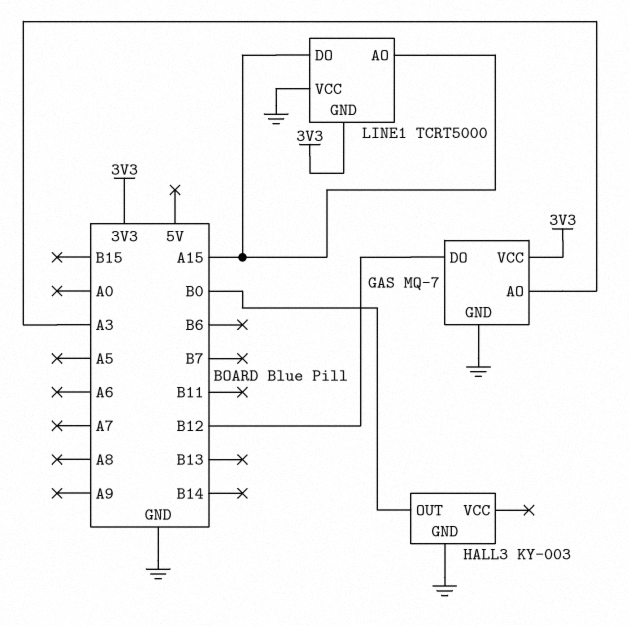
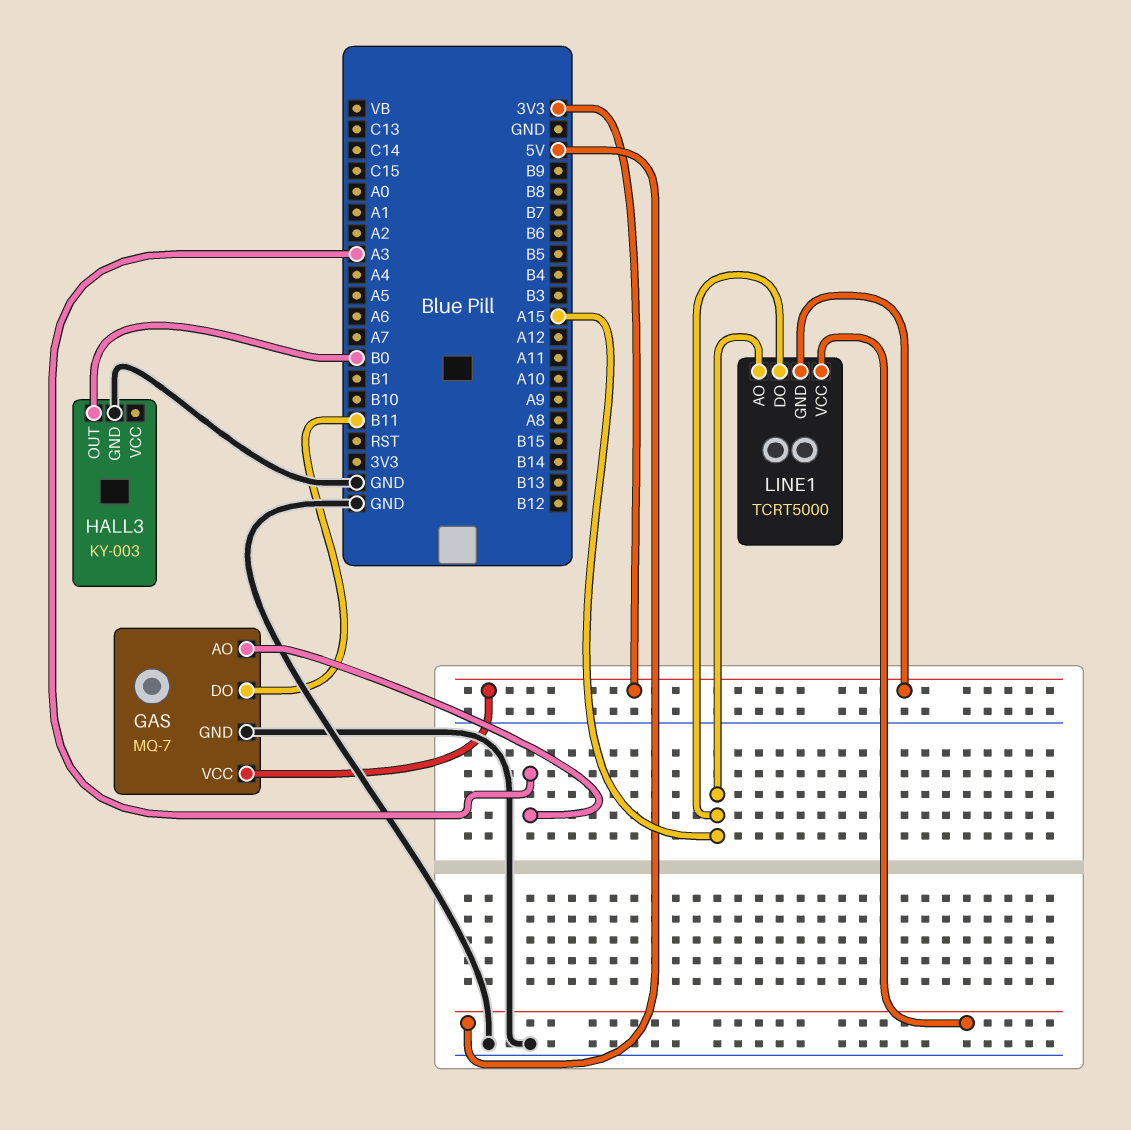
GAS pin DO: B12 -> B11
LINE1 pin VCC: GND -> 5V

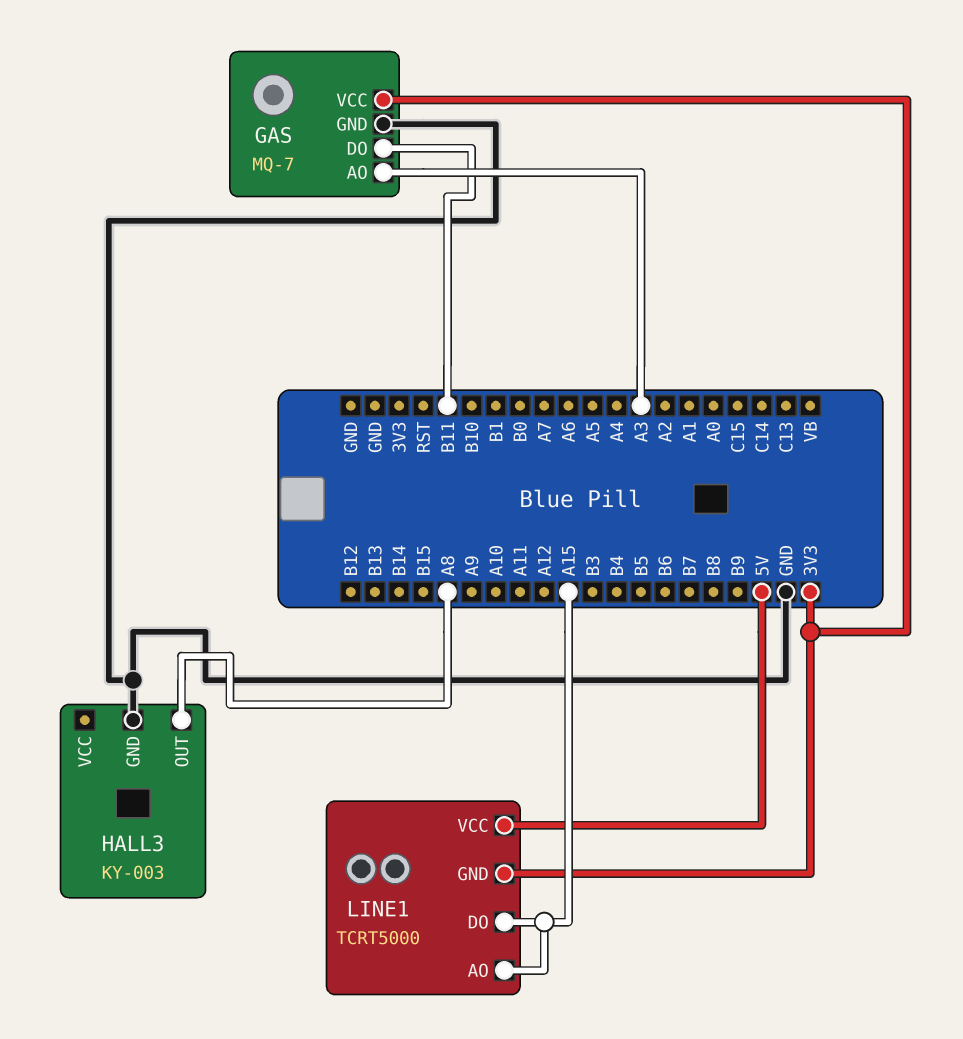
HALL3 pin OUT: B0 -> A8

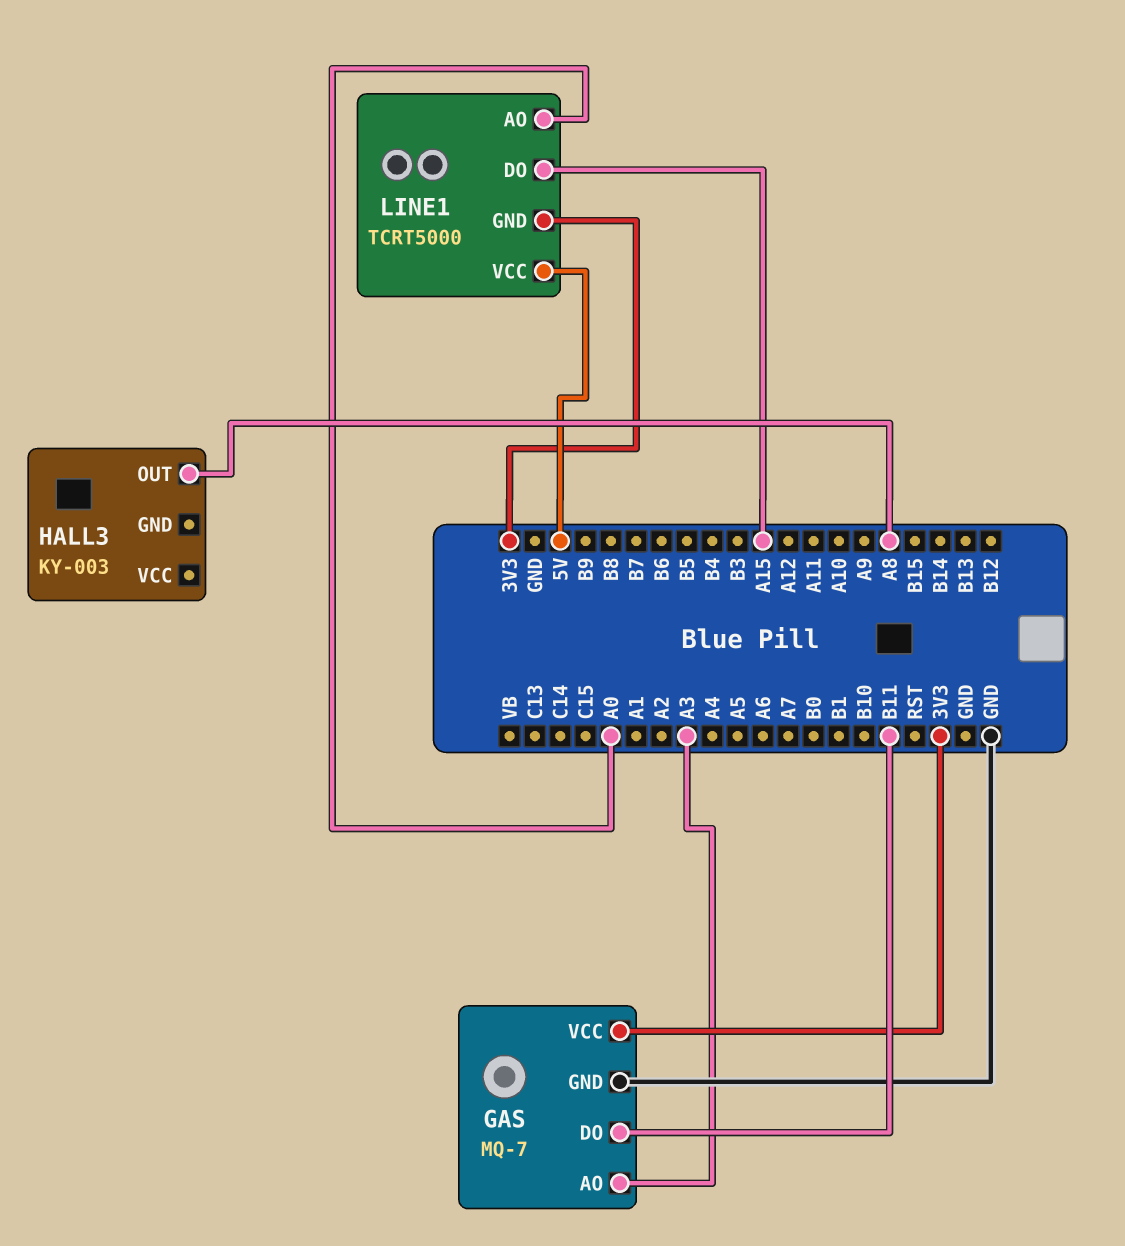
HALL3 pin GND: GND -> none
LINE1 pin AO: A15 -> A0

